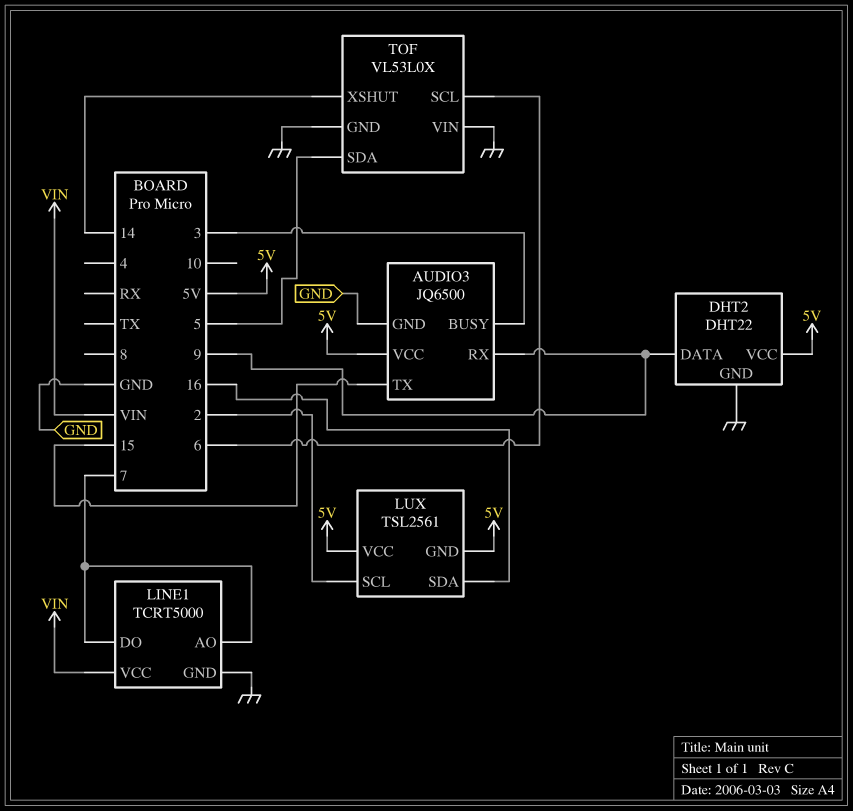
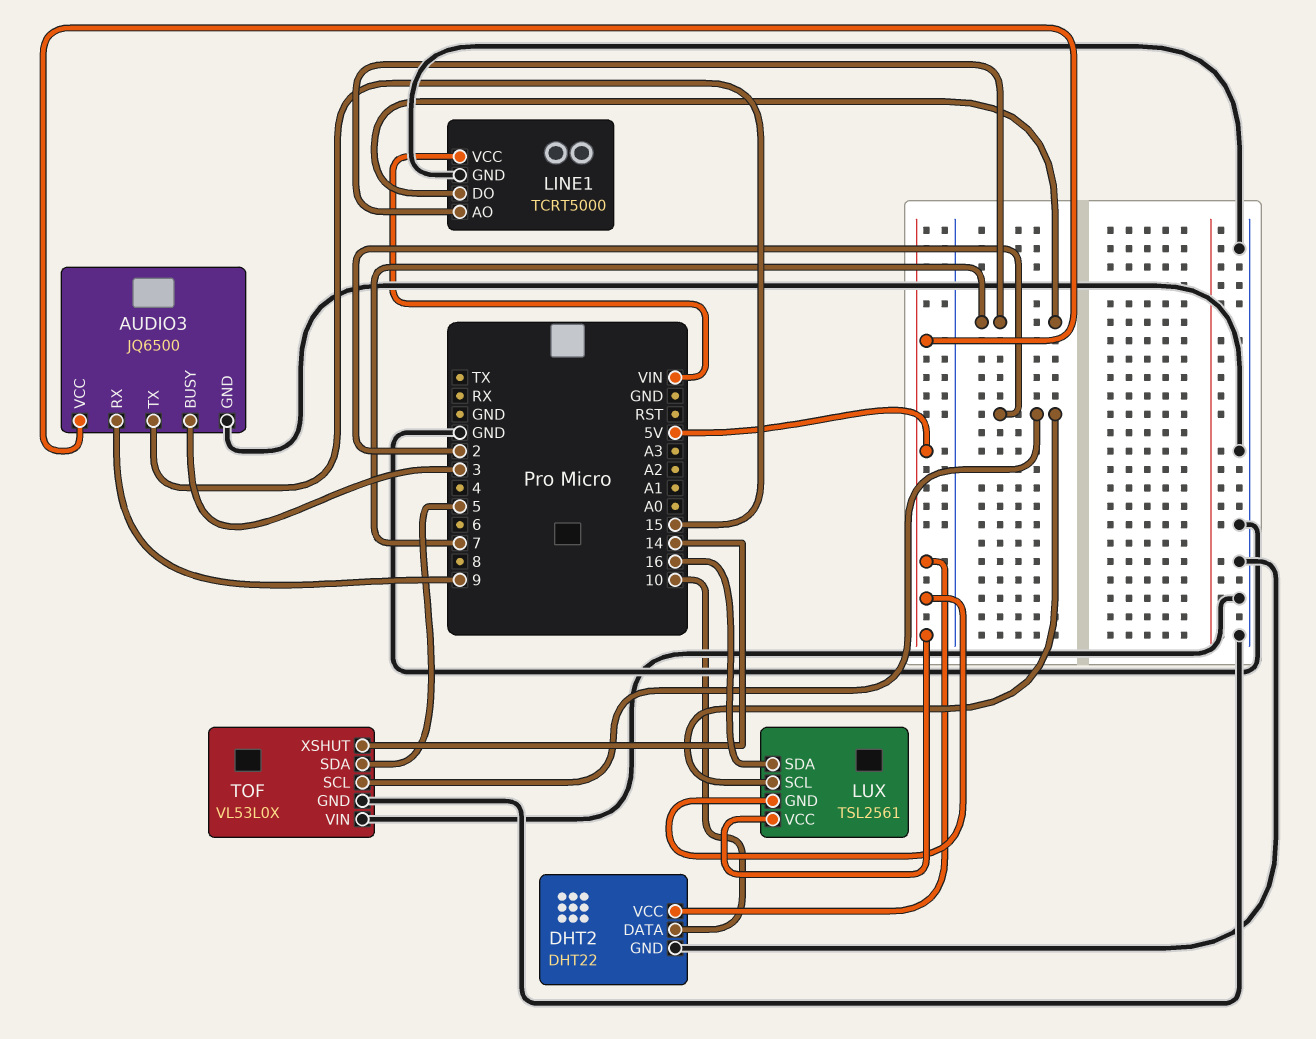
DHT2 pin DATA: 9 -> 10
TOF pin SCL: 6 -> 2

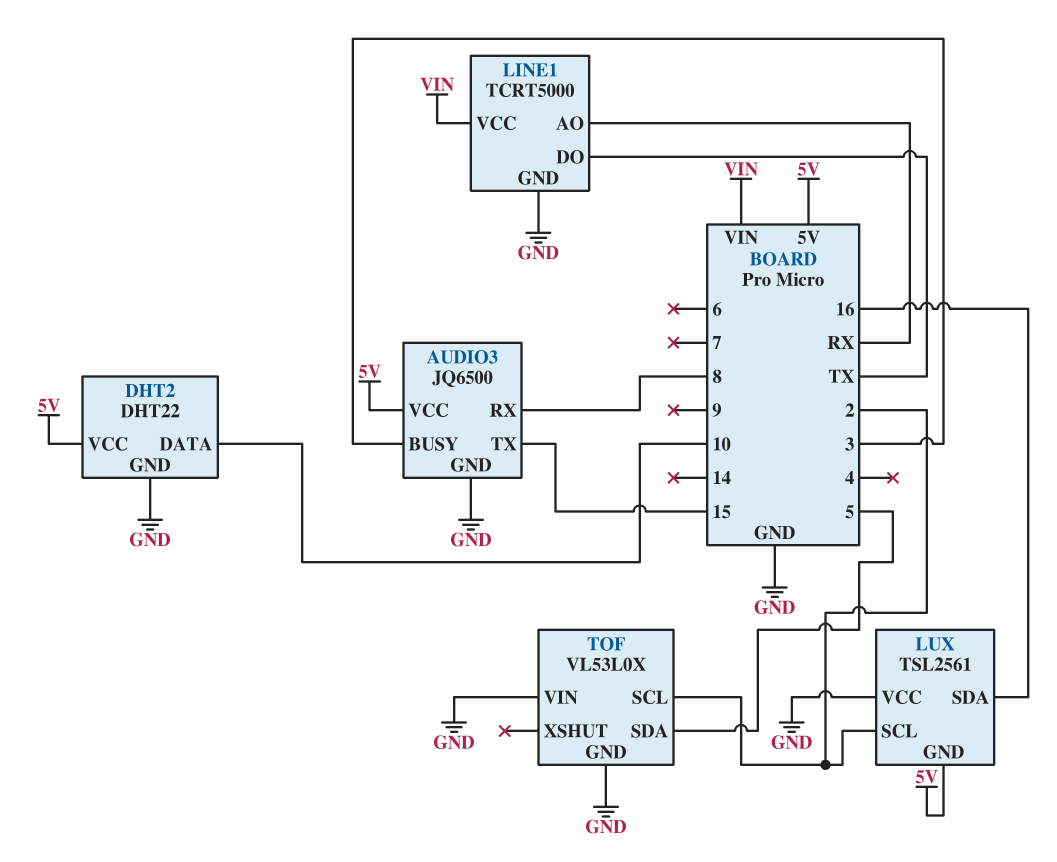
AUDIO3 pin RX: 9 -> 8
LINE1 pin AO: 7 -> RX
LINE1 pin DO: 7 -> TX
LUX pin VCC: 5V -> GND
TOF pin XSHUT: 14 -> none

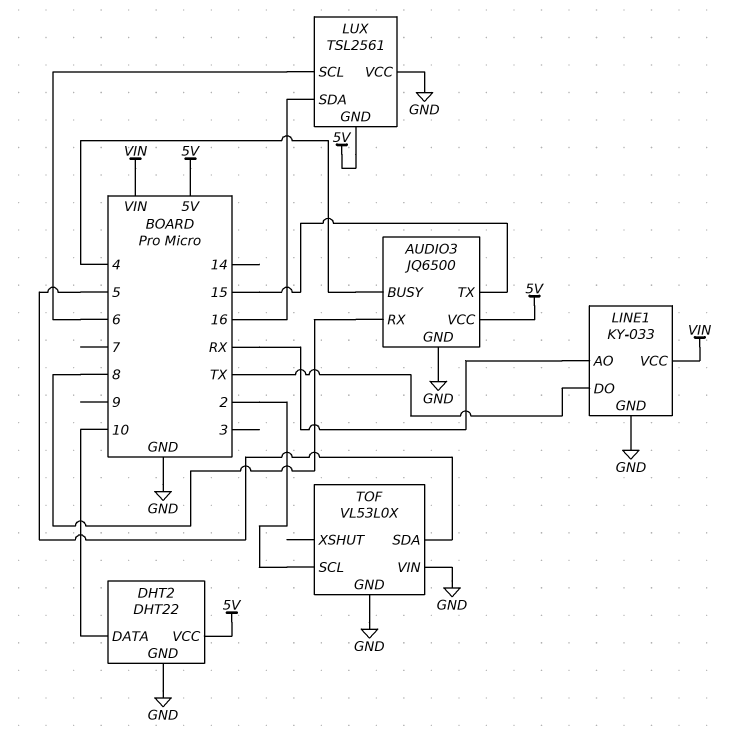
AUDIO3 pin BUSY: 3 -> 4
LINE1: TCRT5000 -> KY-033
LUX pin SCL: 2 -> 6

